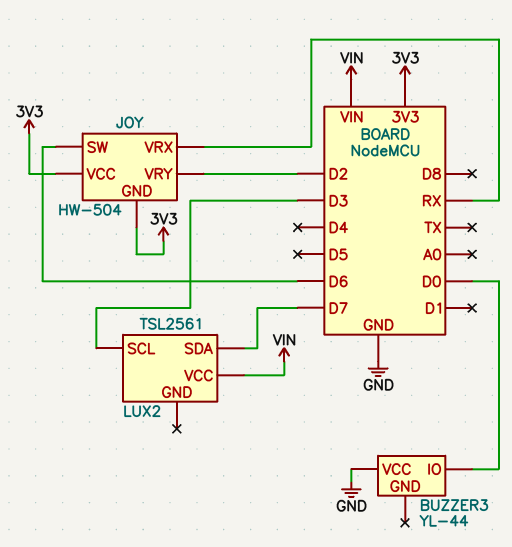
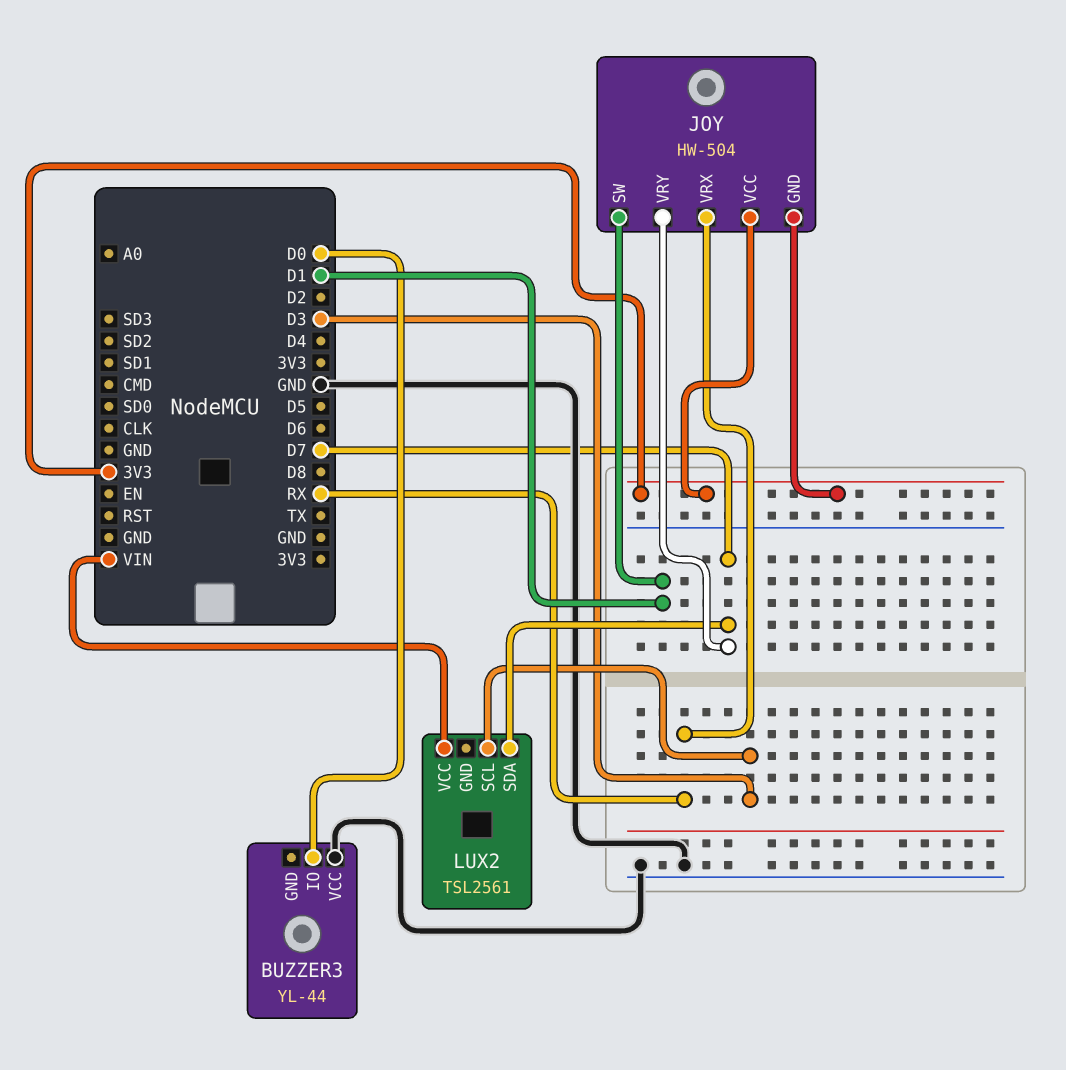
JOY pin SW: D6 -> D1
JOY pin VRY: D2 -> D7

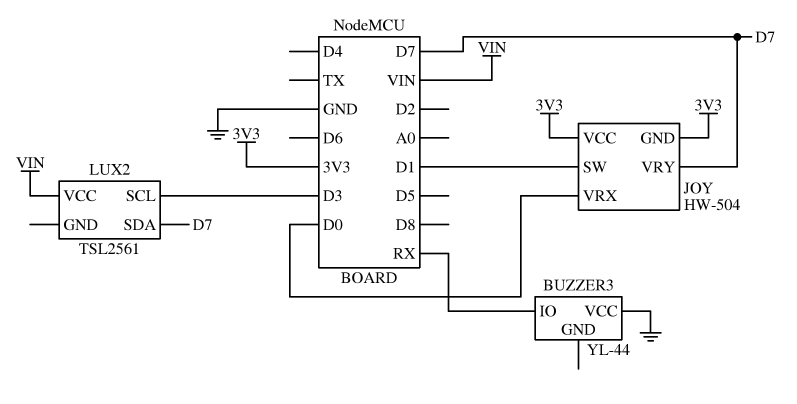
BUZZER3 pin IO: D0 -> RX
JOY pin VRX: RX -> D0

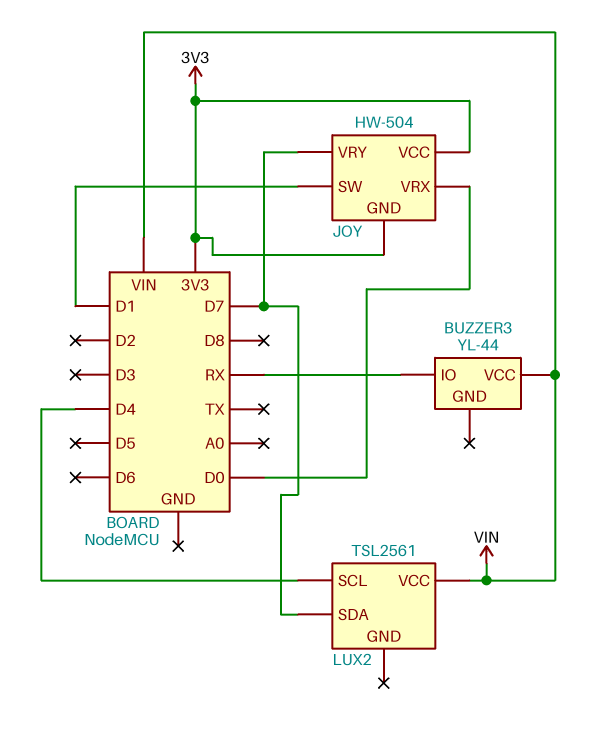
BUZZER3 pin VCC: GND -> VIN
LUX2 pin SCL: D3 -> D4

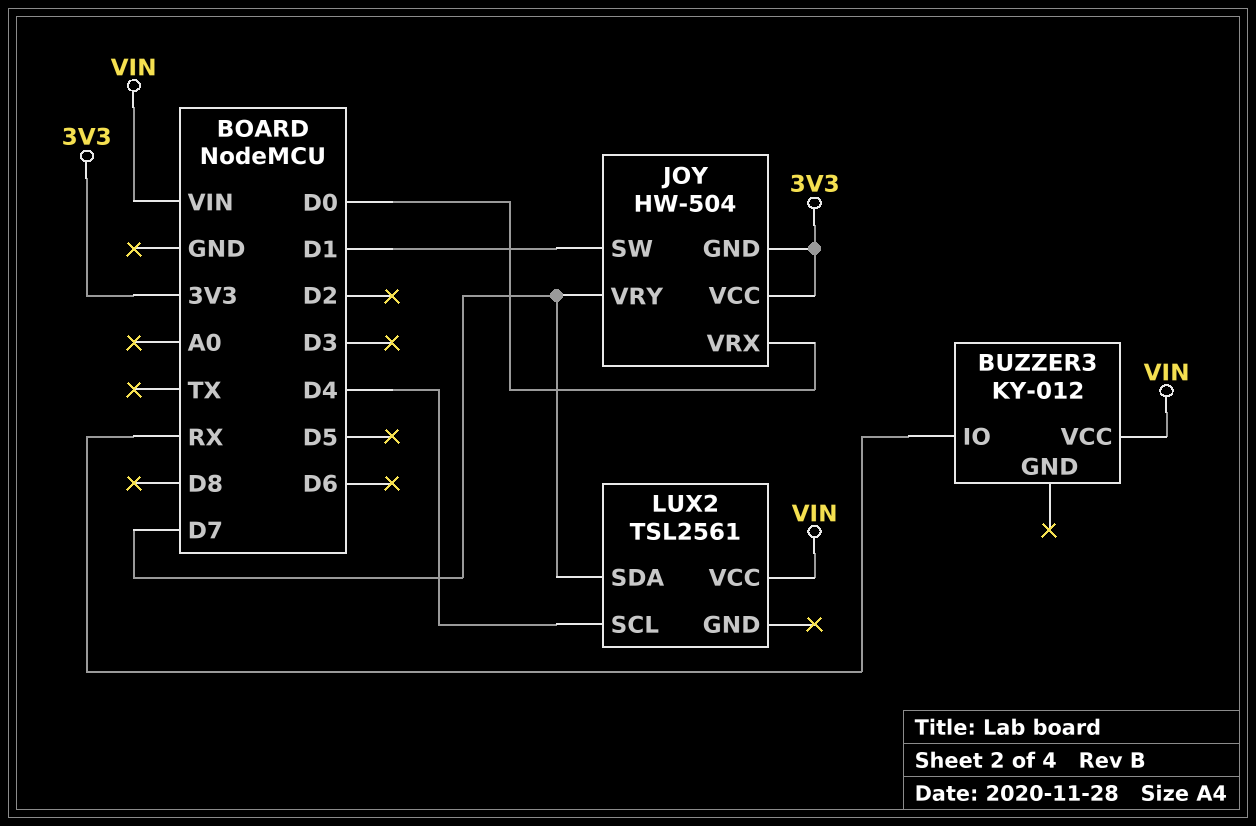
BUZZER3: YL-44 -> KY-012

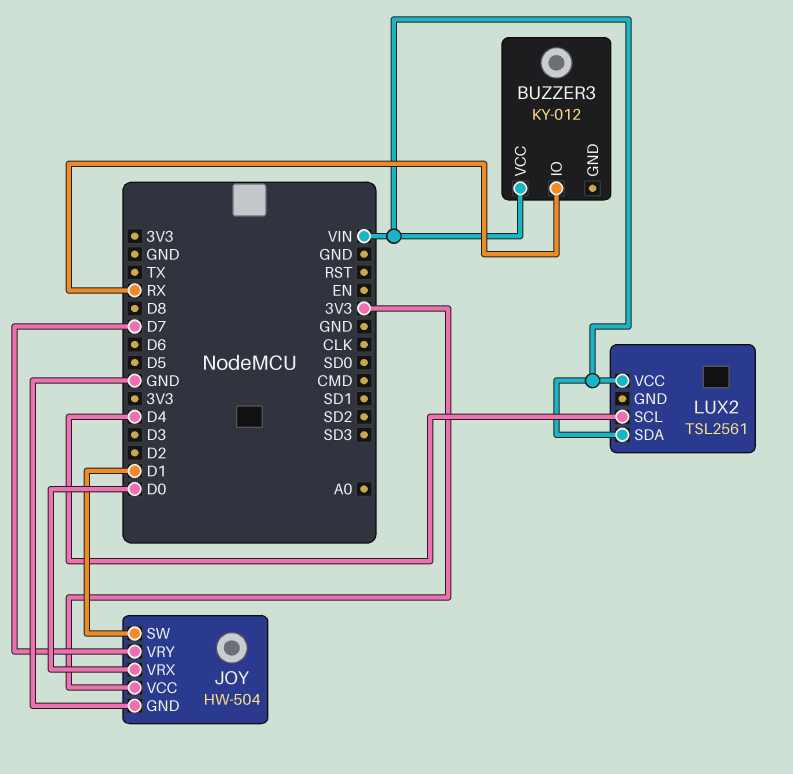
JOY pin GND: 3V3 -> GND
LUX2 pin SDA: D7 -> VIN

